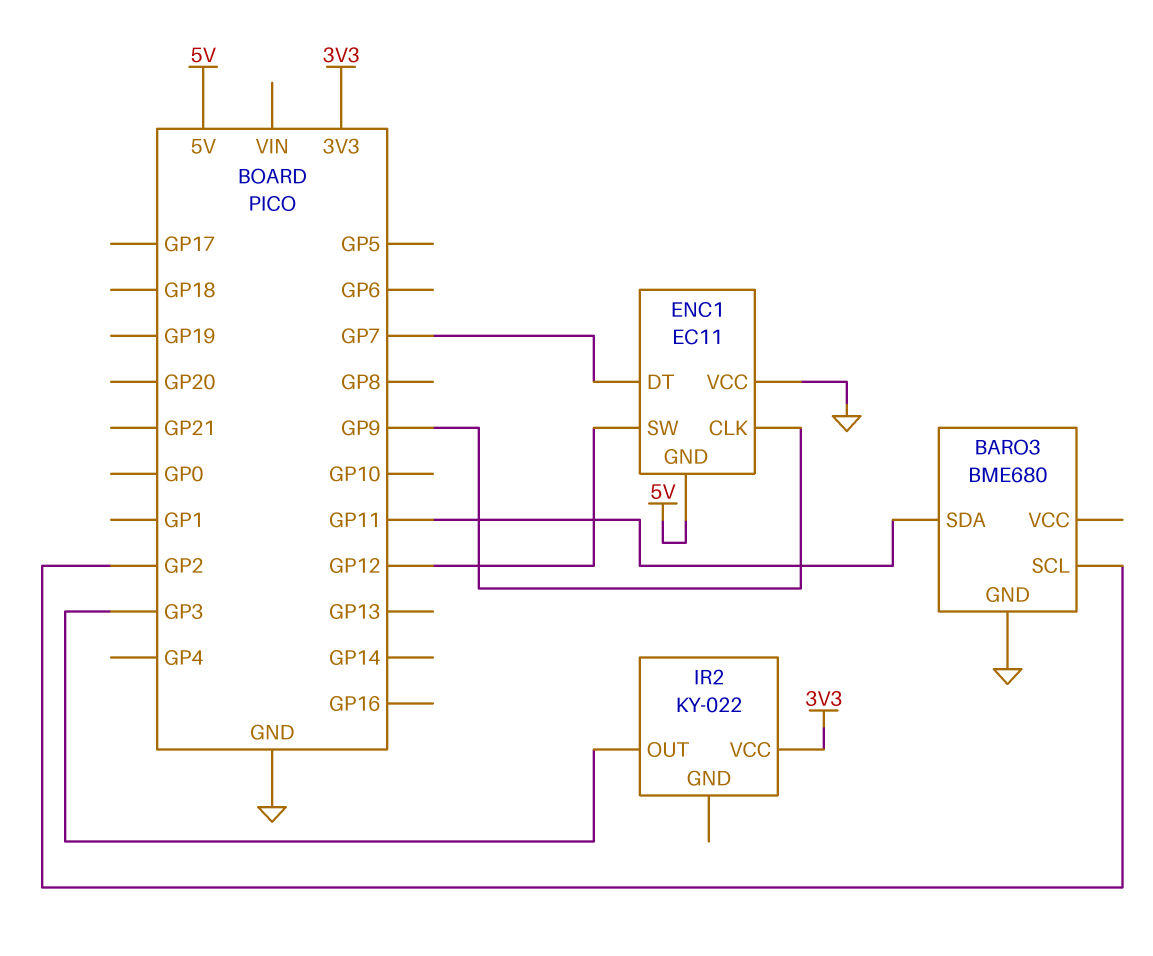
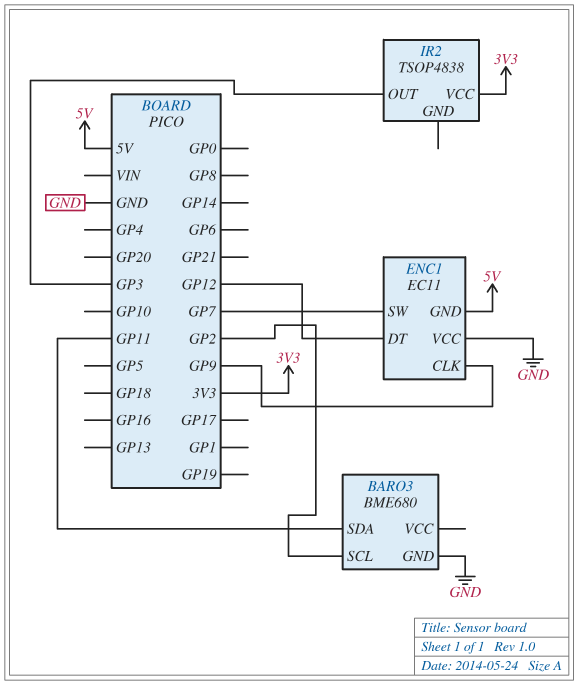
ENC1 pin DT: GP7 -> GP12
ENC1 pin SW: GP12 -> GP7
IR2: KY-022 -> TSOP4838

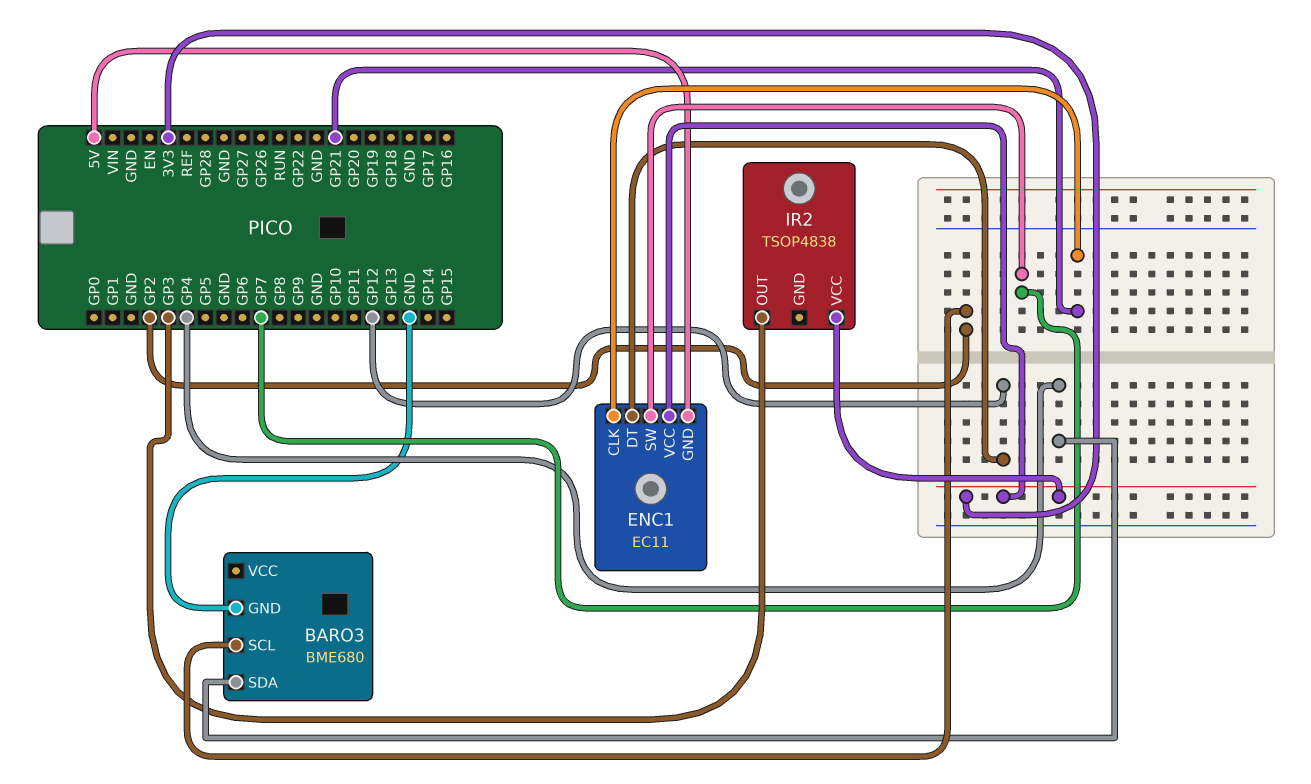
BARO3 pin SDA: GP11 -> GP4
ENC1 pin CLK: GP9 -> GP21
ENC1 pin VCC: GND -> 3V3

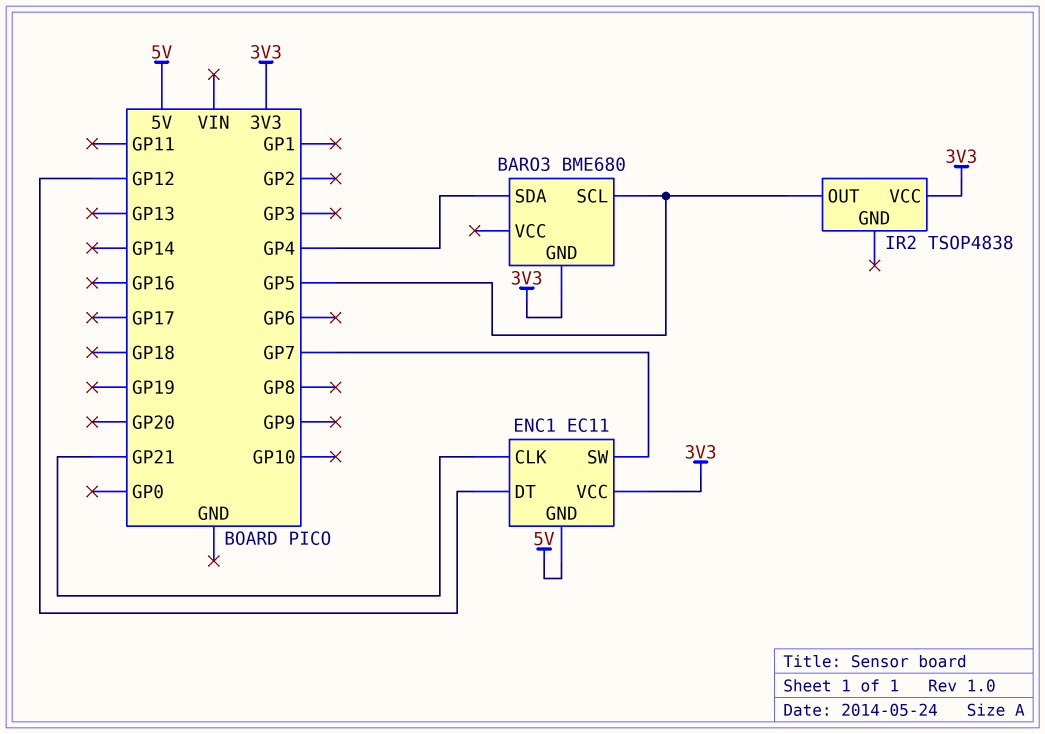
BARO3 pin GND: GND -> 3V3
BARO3 pin SCL: GP2 -> GP5
IR2 pin OUT: GP3 -> GP5

